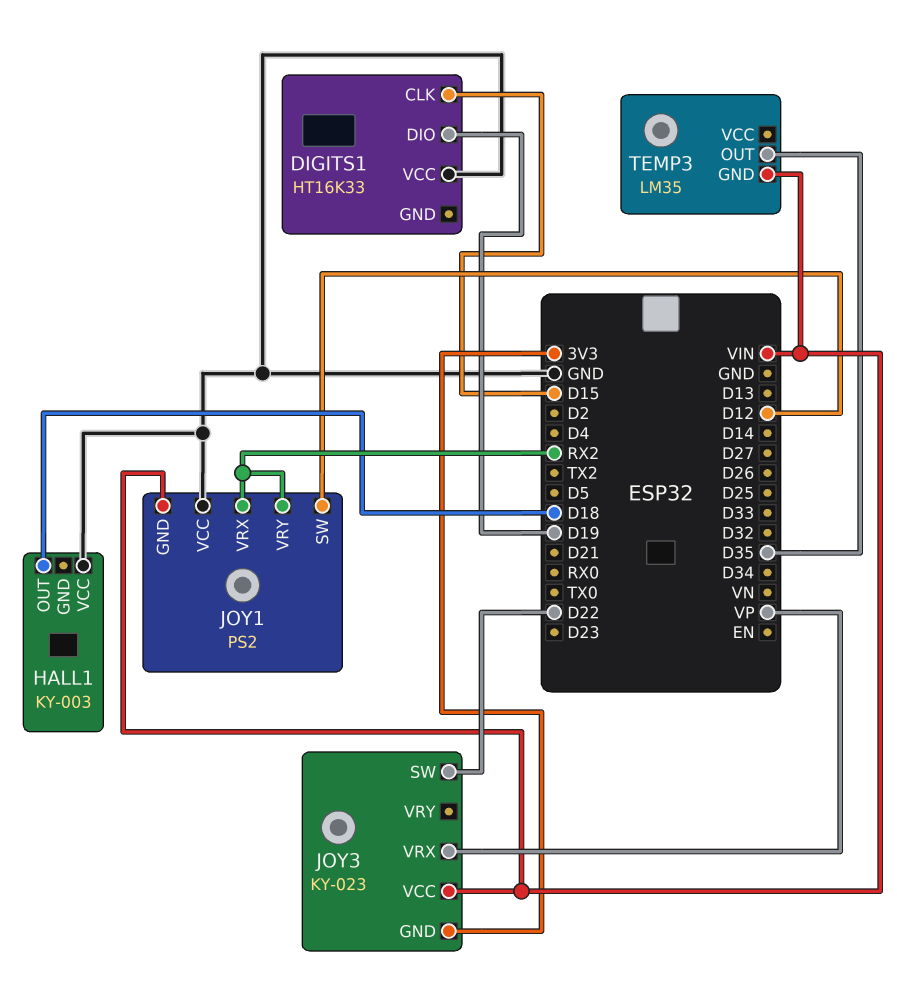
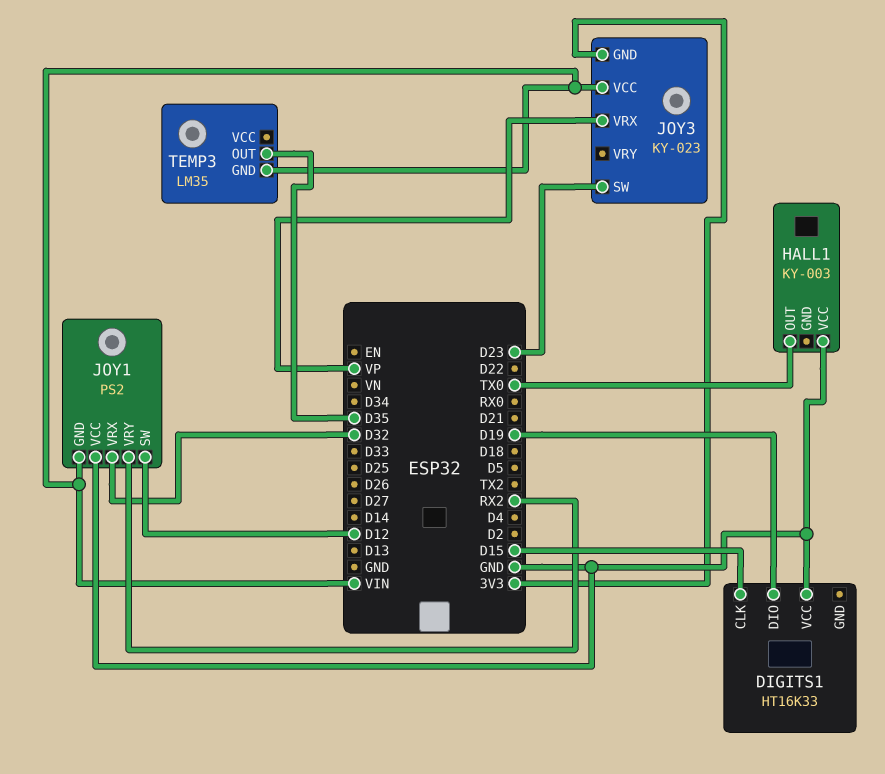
HALL1 pin OUT: D18 -> TX0
JOY1 pin VRX: RX2 -> D32
JOY3 pin SW: D22 -> D23

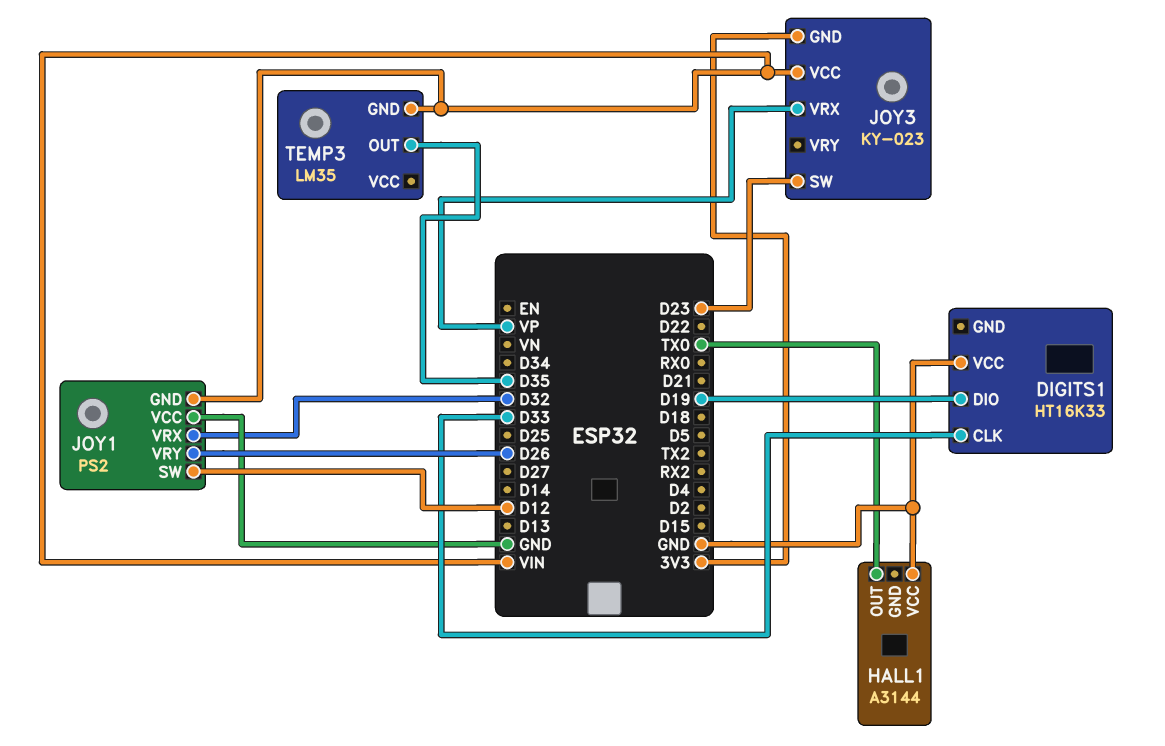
DIGITS1 pin CLK: D15 -> D33
HALL1: KY-003 -> A3144
JOY1 pin VRY: RX2 -> D26

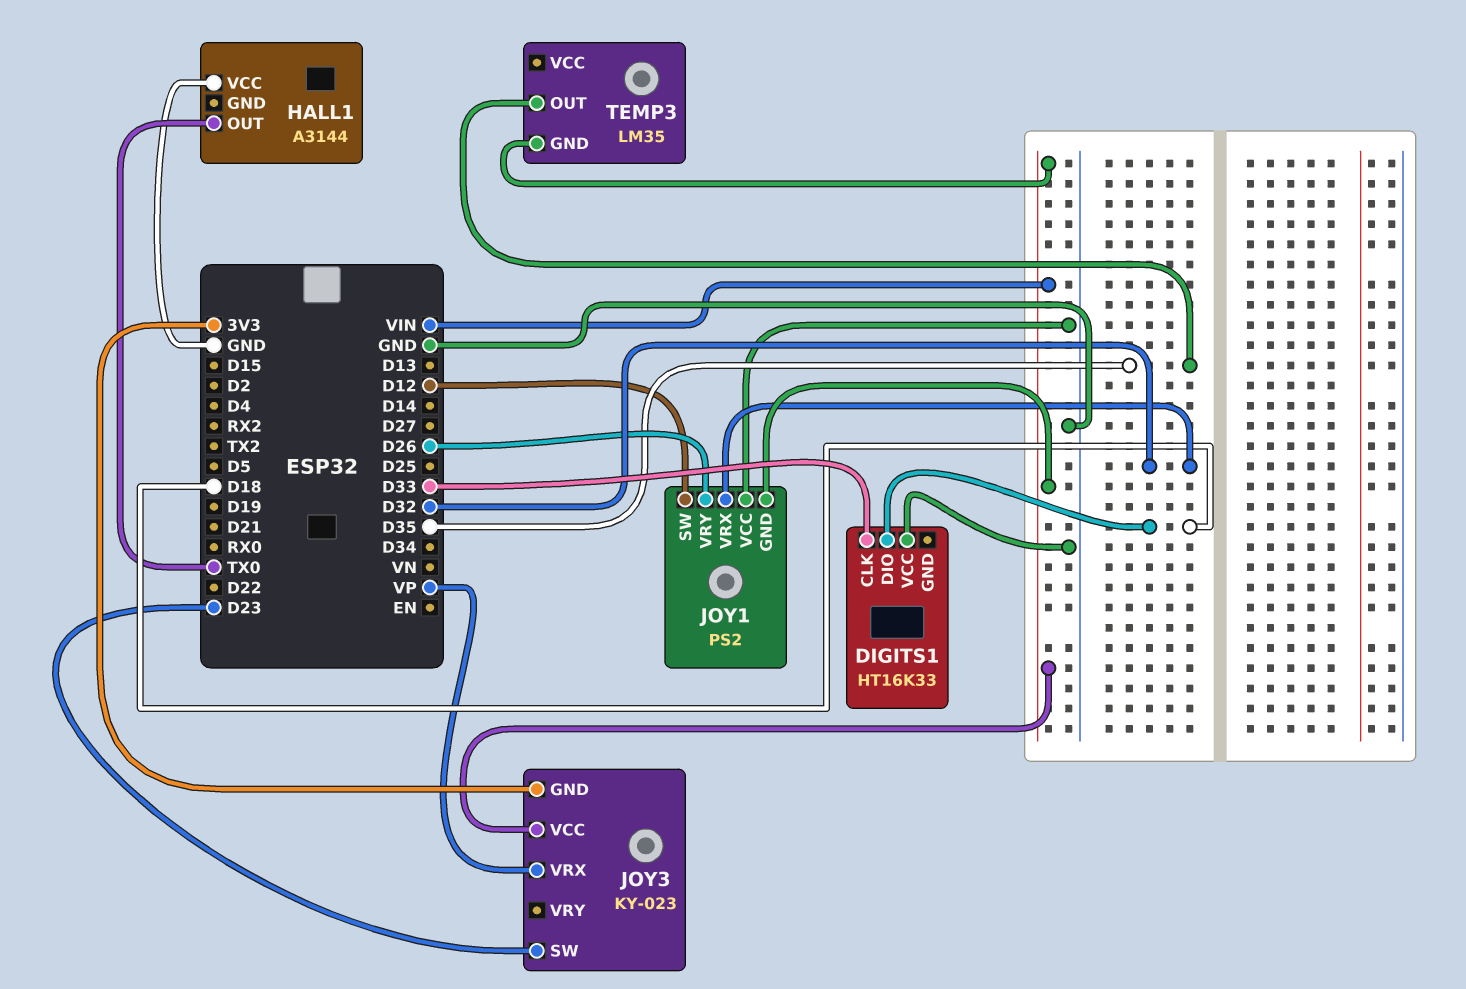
DIGITS1 pin DIO: D19 -> D18

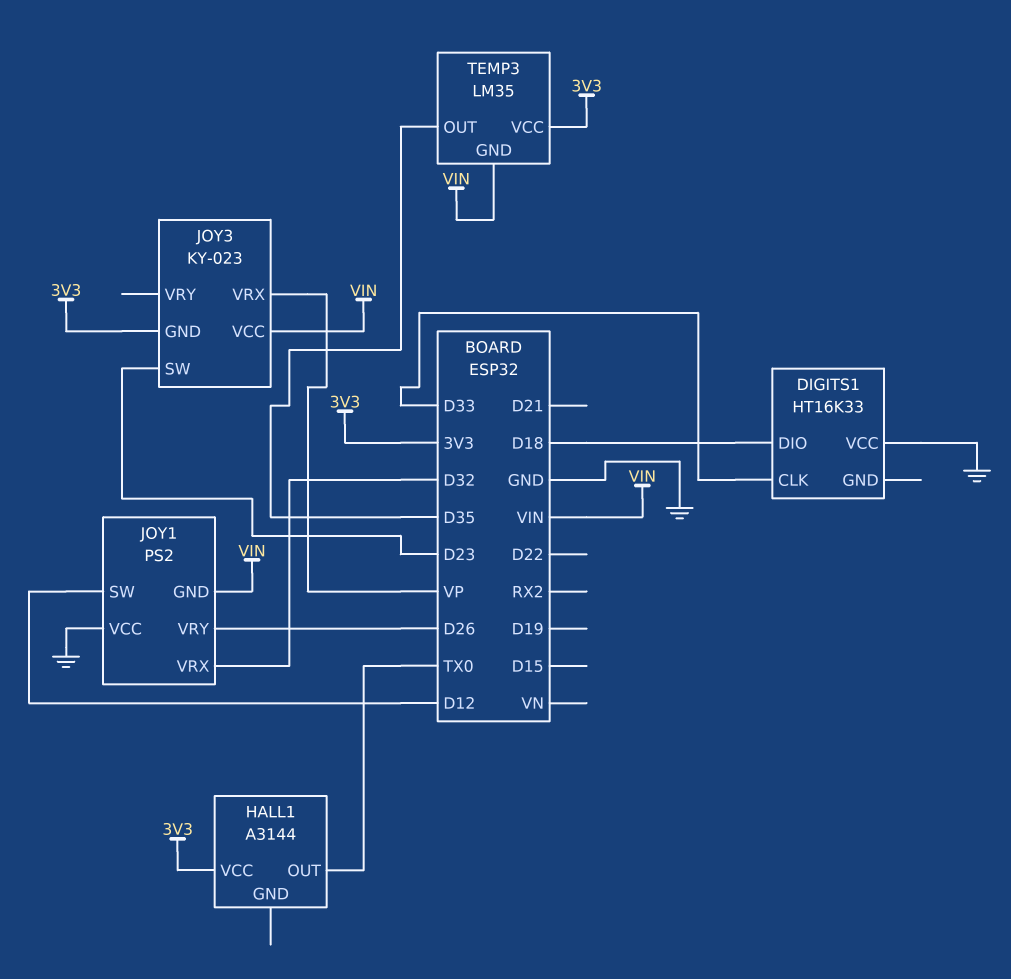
HALL1 pin VCC: GND -> 3V3
TEMP3 pin VCC: none -> 3V3

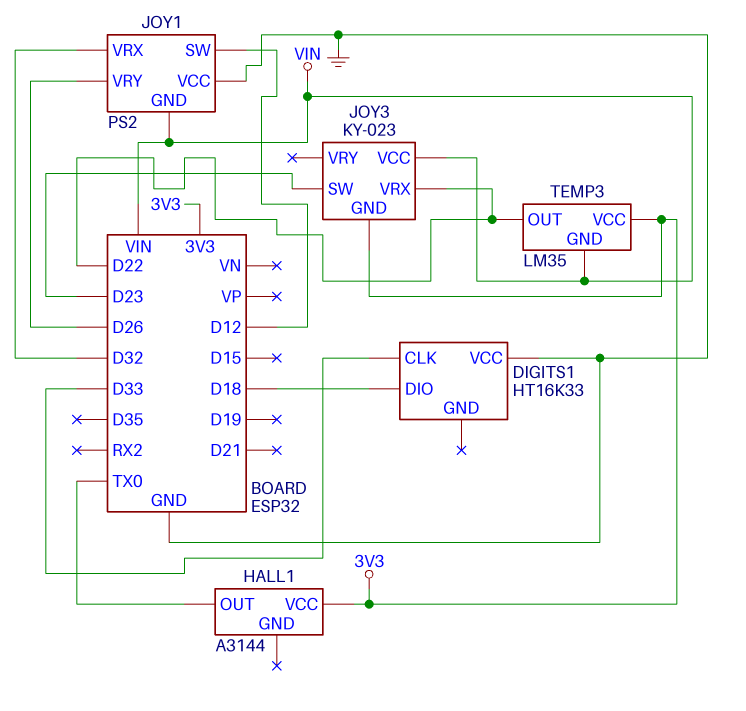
JOY3 pin VRX: VP -> D22
TEMP3 pin OUT: D35 -> D22

